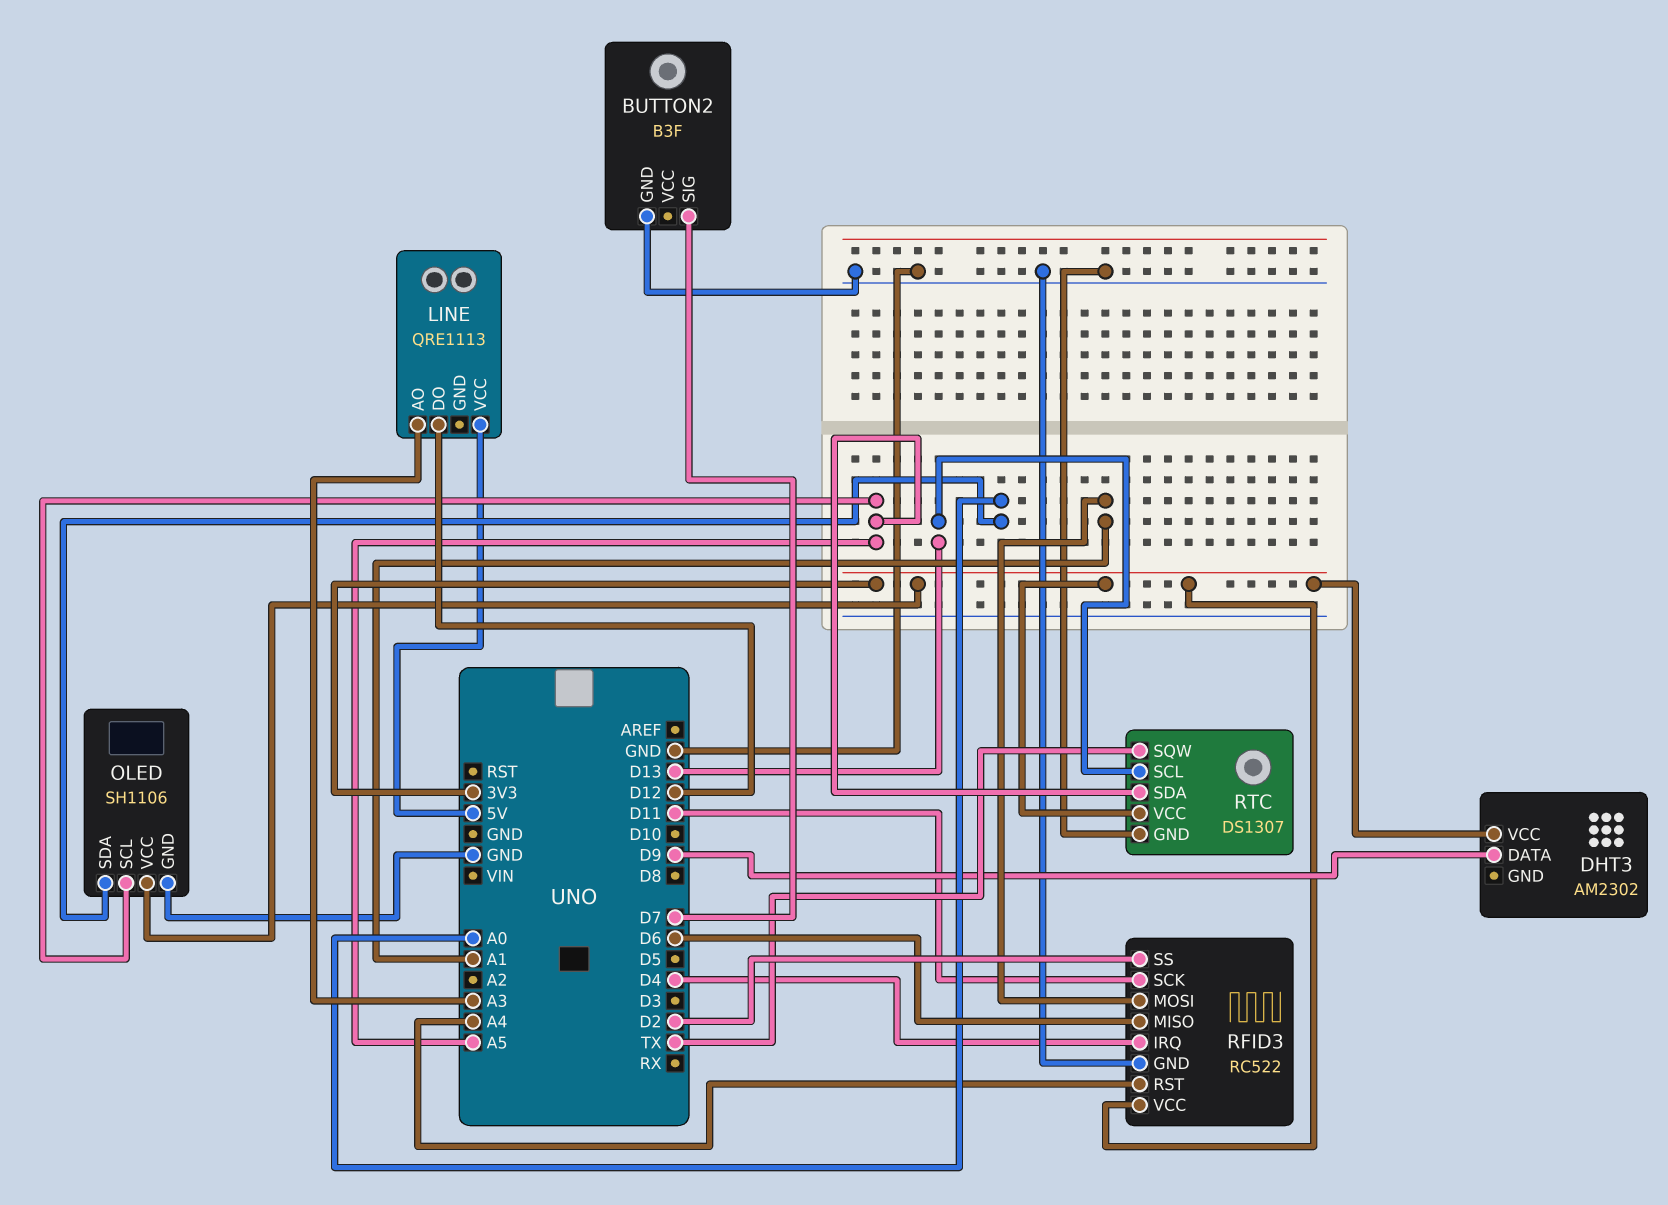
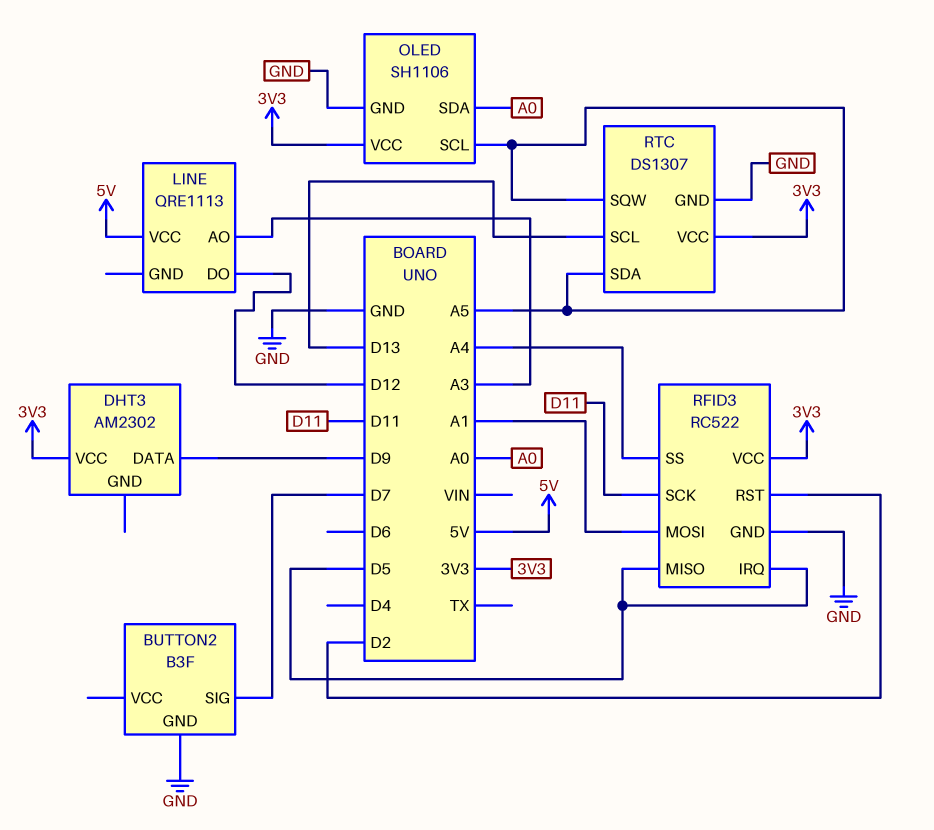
RFID3 pin IRQ: D4 -> D5
RFID3 pin MISO: D6 -> D5
RFID3 pin RST: A4 -> D2
RFID3 pin SS: D2 -> A4
RTC pin SQW: TX -> A5

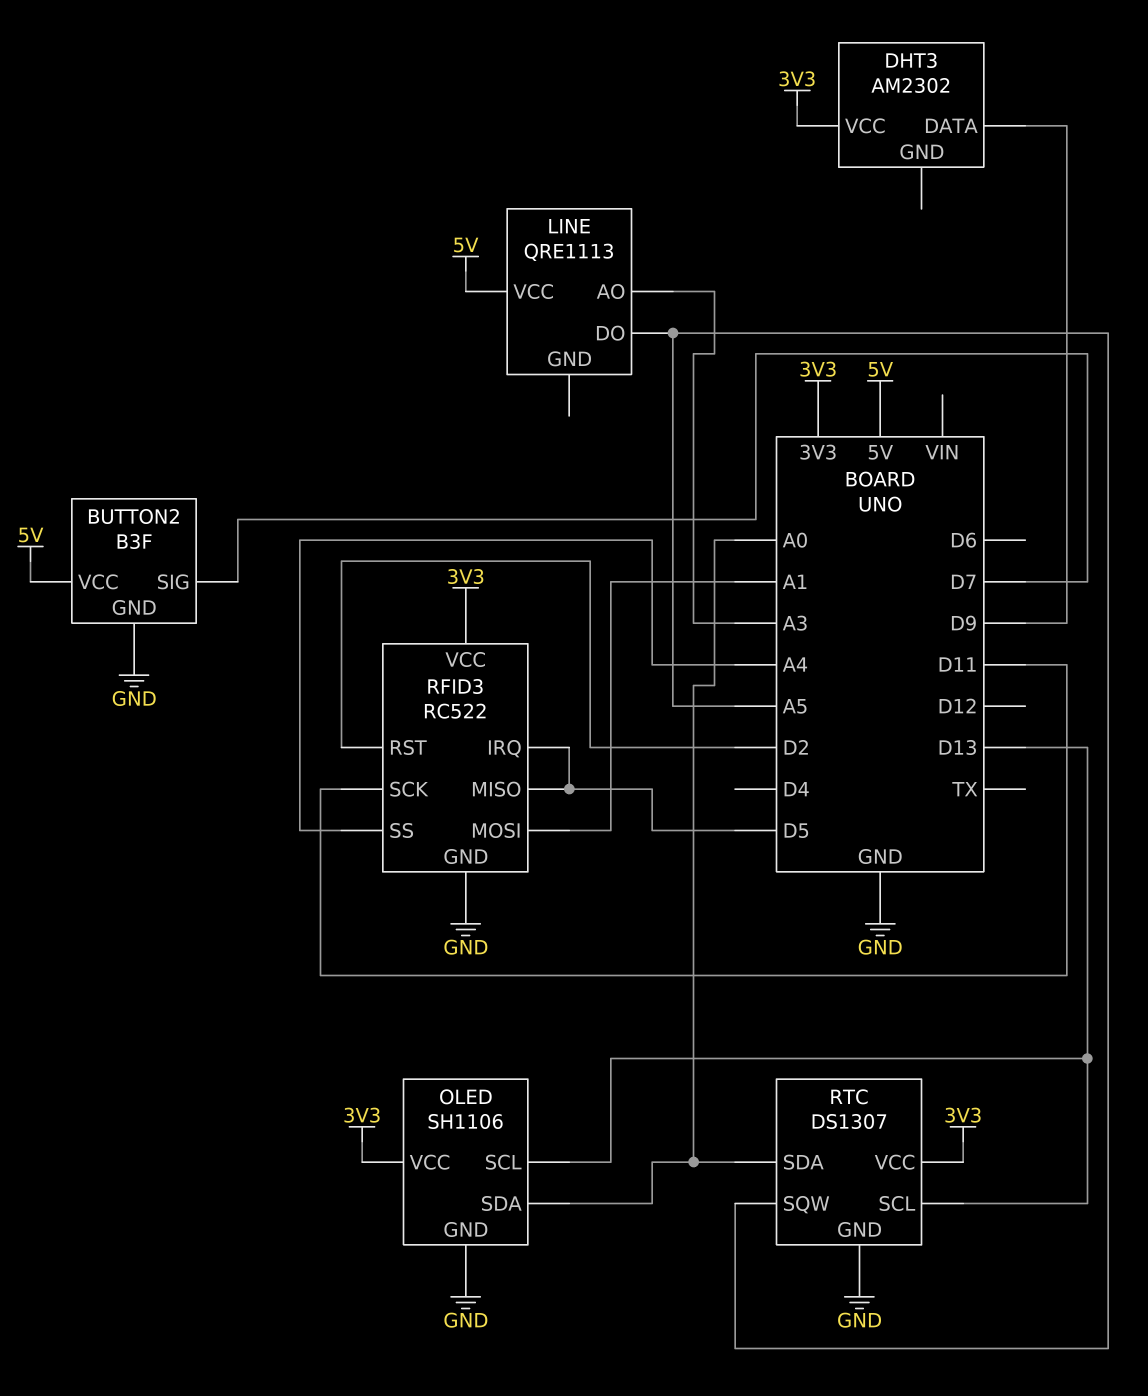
BUTTON2 pin VCC: none -> 5V
LINE pin DO: D12 -> A5
OLED pin SCL: A5 -> D13
RTC pin SDA: A5 -> A0

